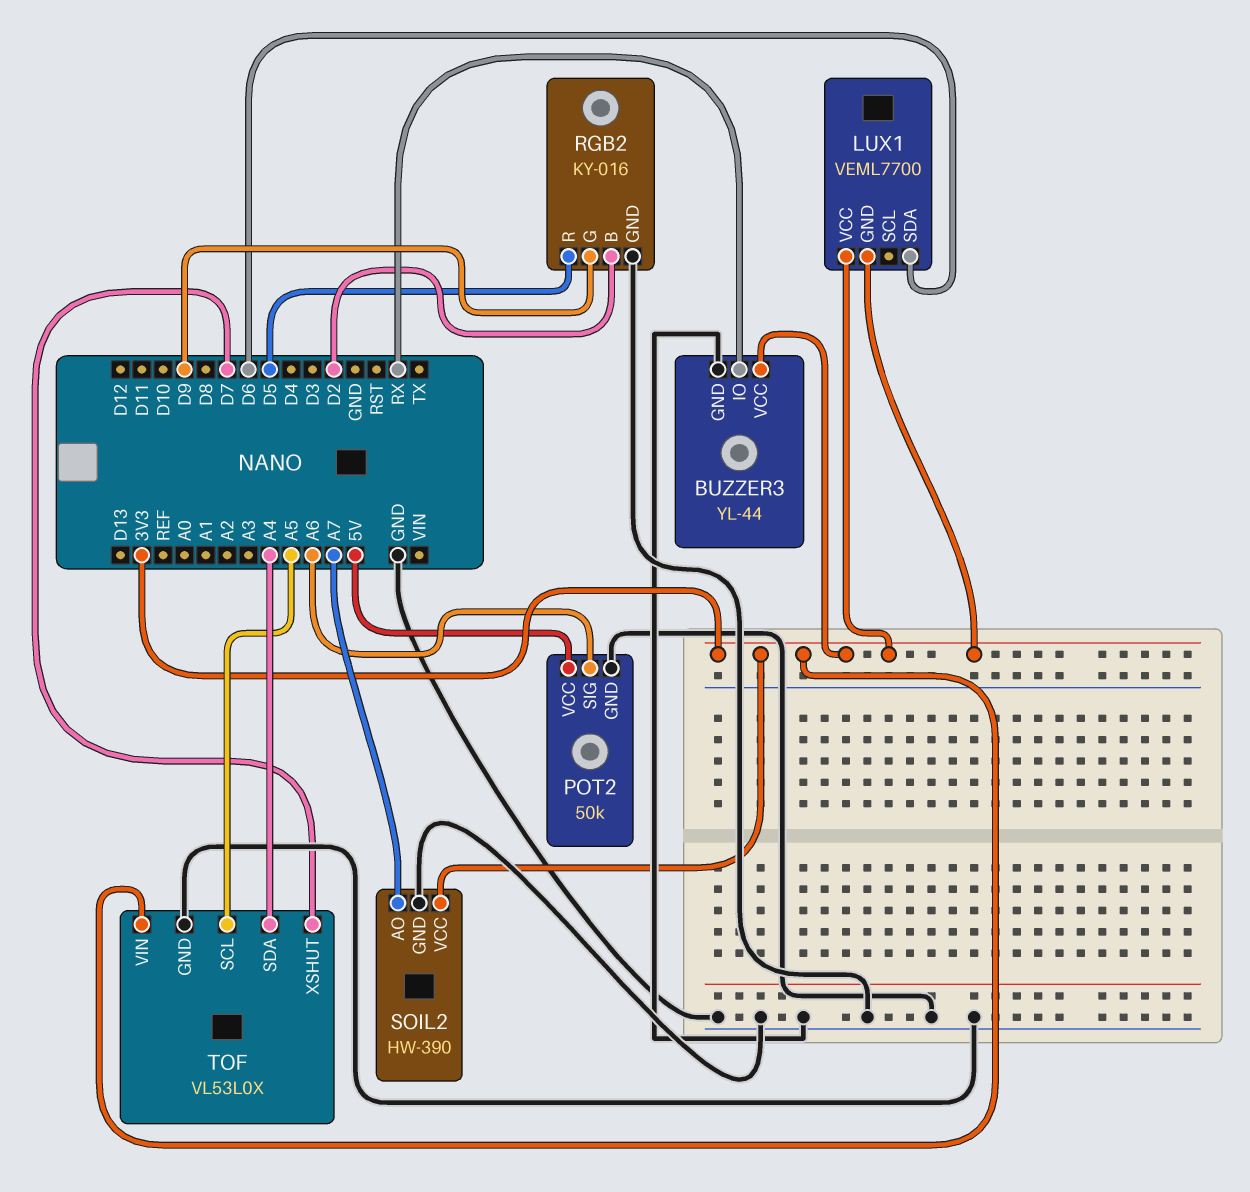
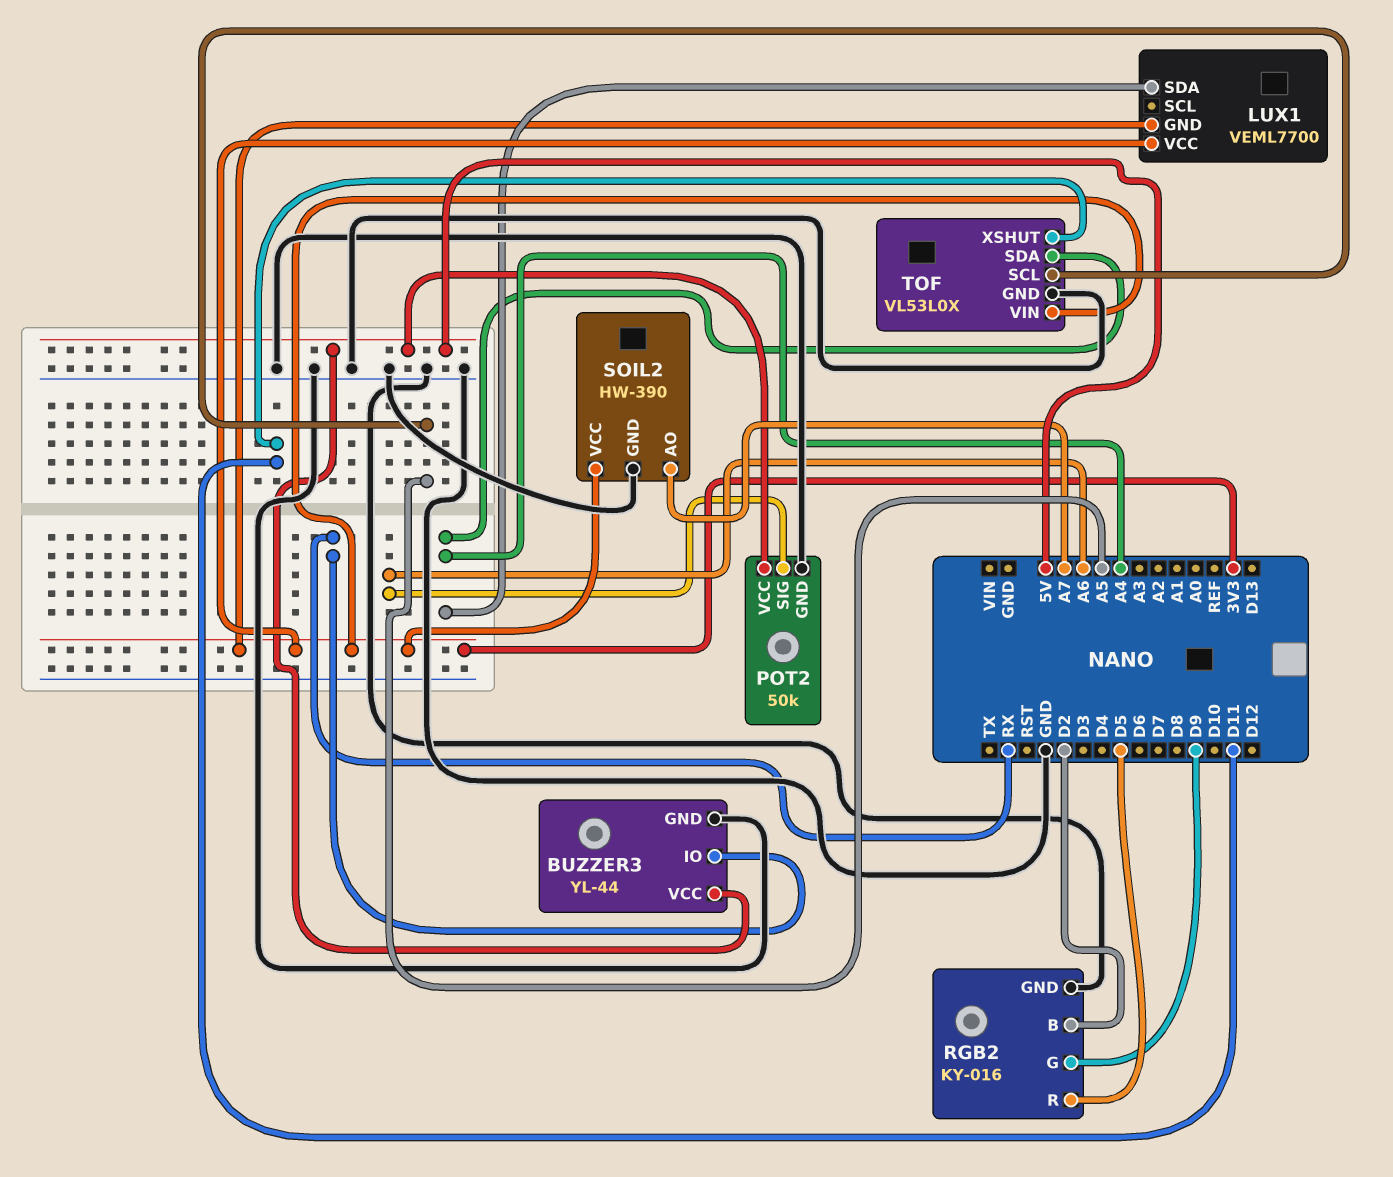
BUZZER3 pin VCC: 3V3 -> 5V
LUX1 pin SDA: D6 -> A4
TOF pin XSHUT: D7 -> D11

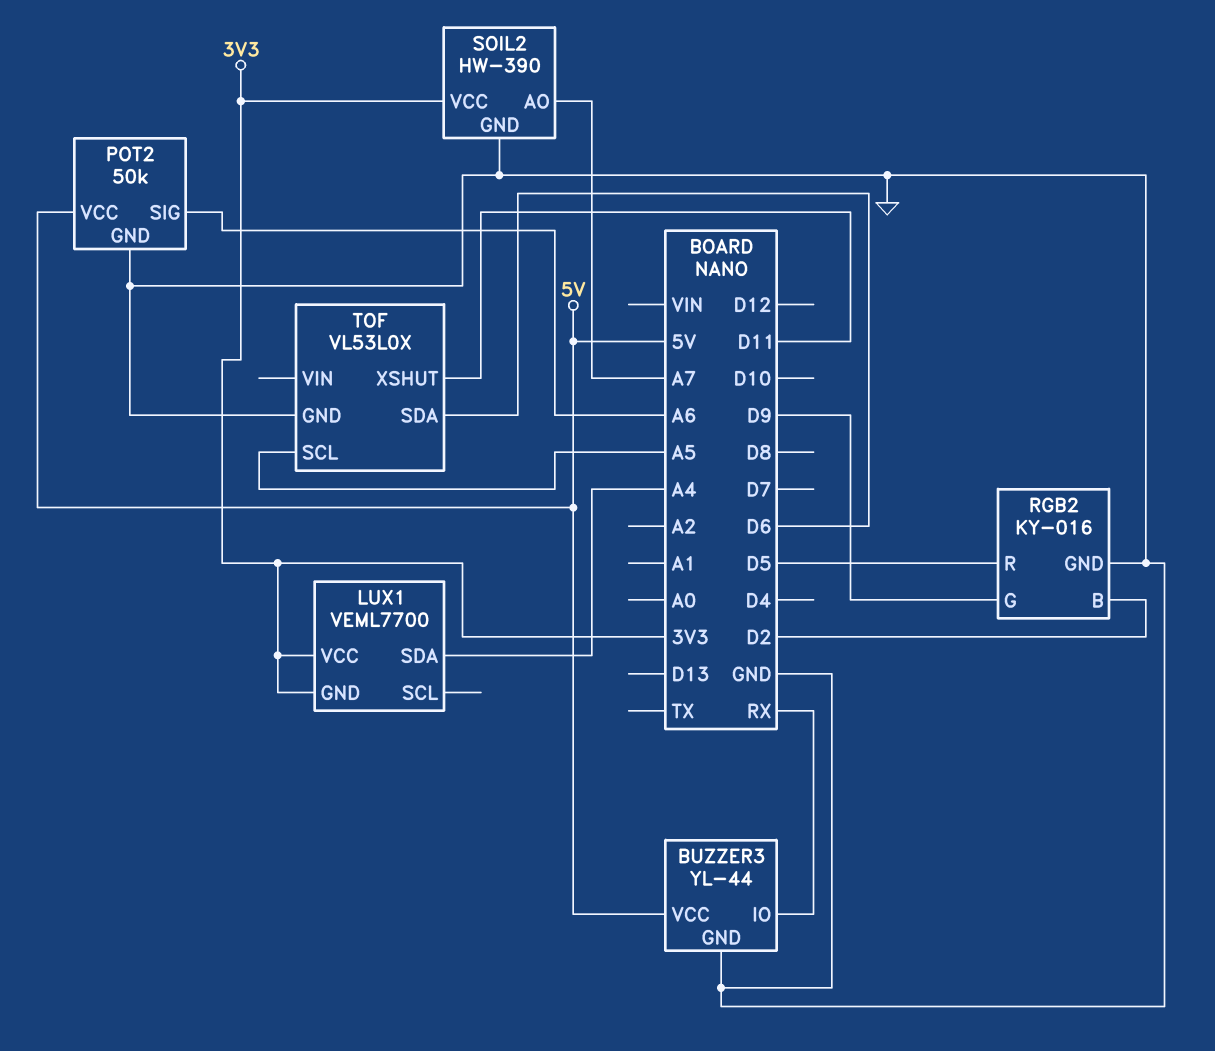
TOF pin SDA: A4 -> D6
TOF pin VIN: 3V3 -> none

